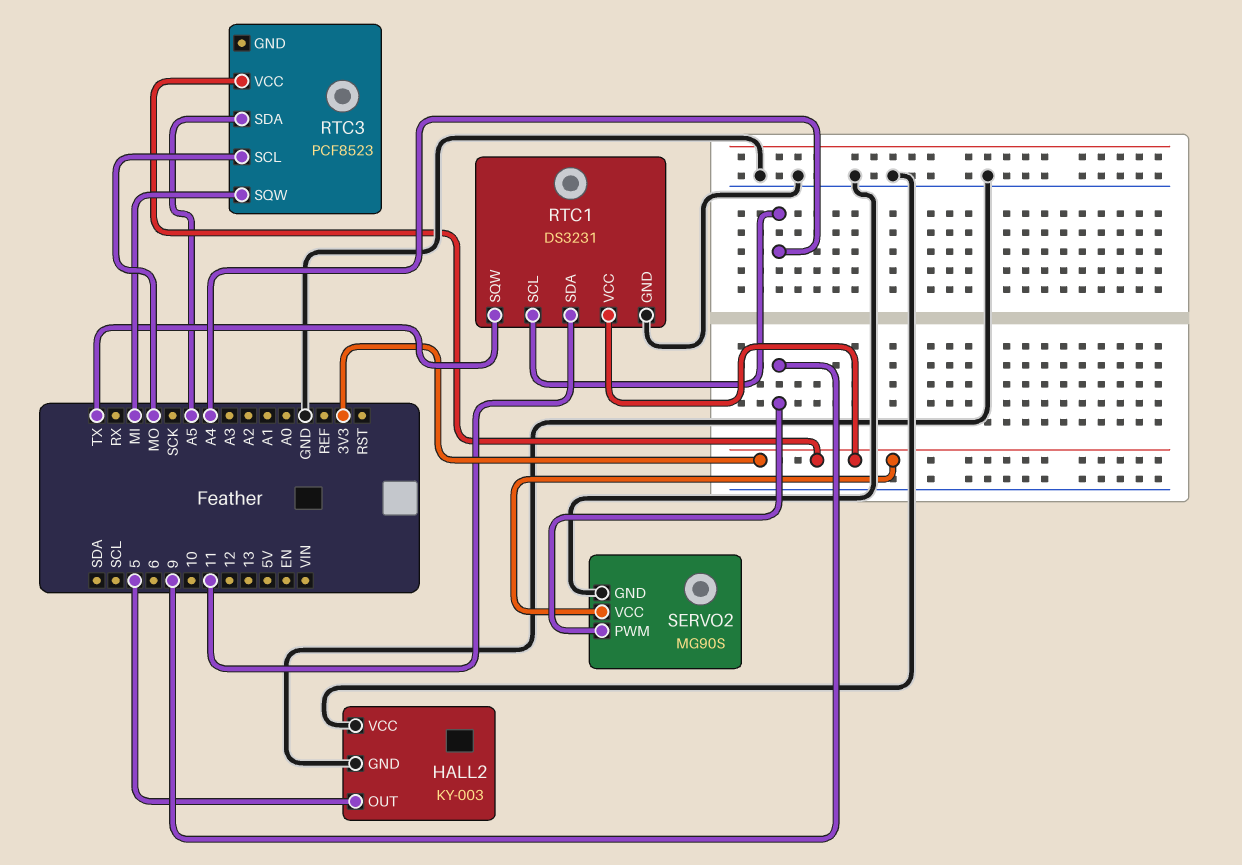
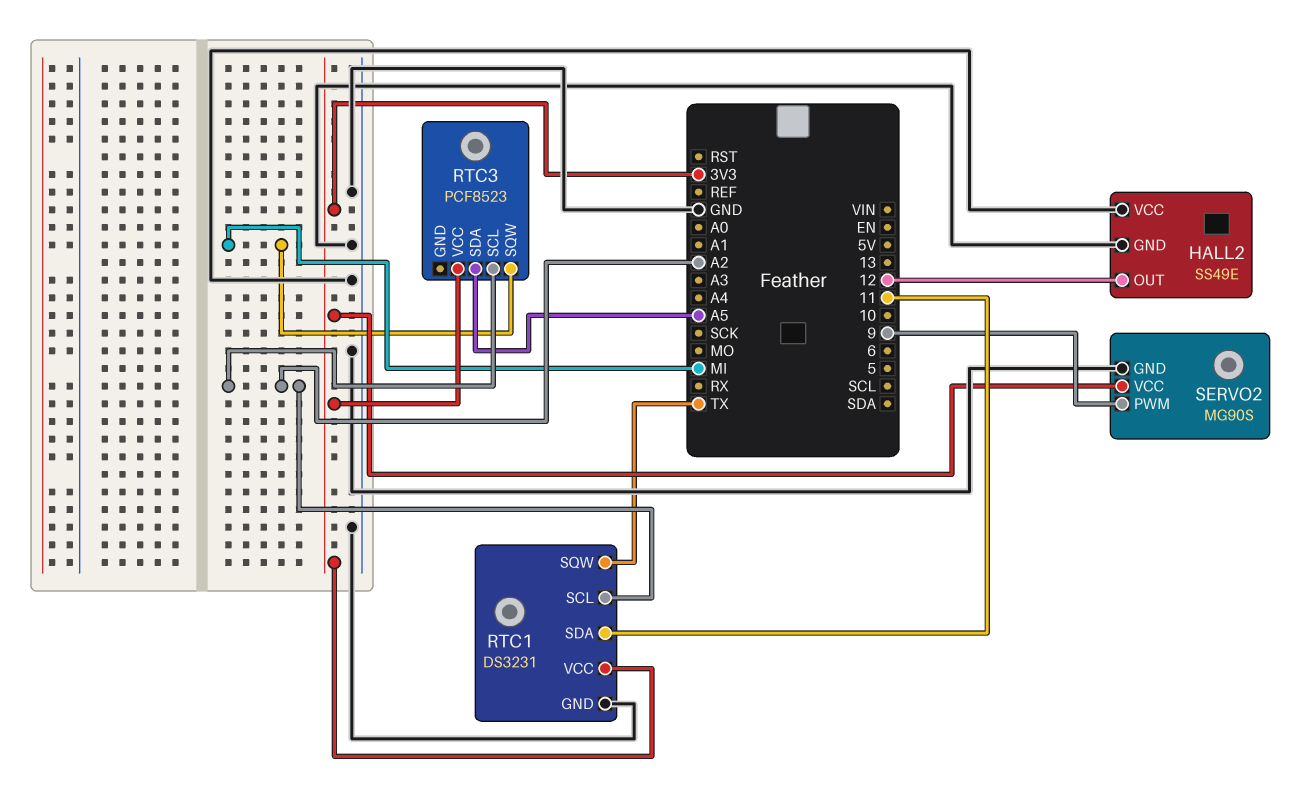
HALL2: KY-003 -> SS49E
HALL2 pin OUT: 5 -> 12
RTC1 pin SCL: A4 -> A2
RTC3 pin SCL: MO -> A2

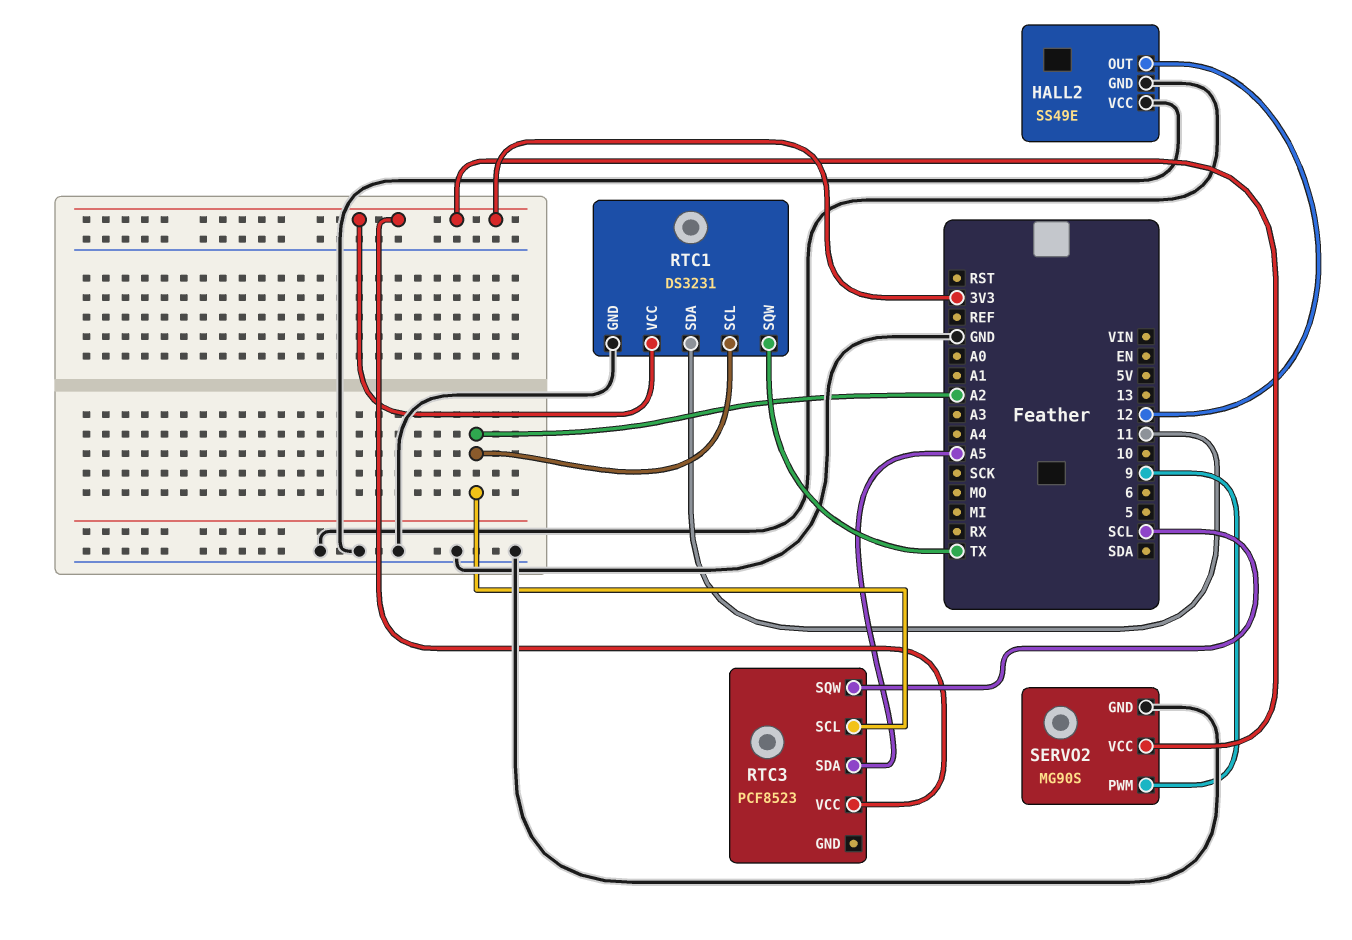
RTC3 pin SQW: MI -> SCL

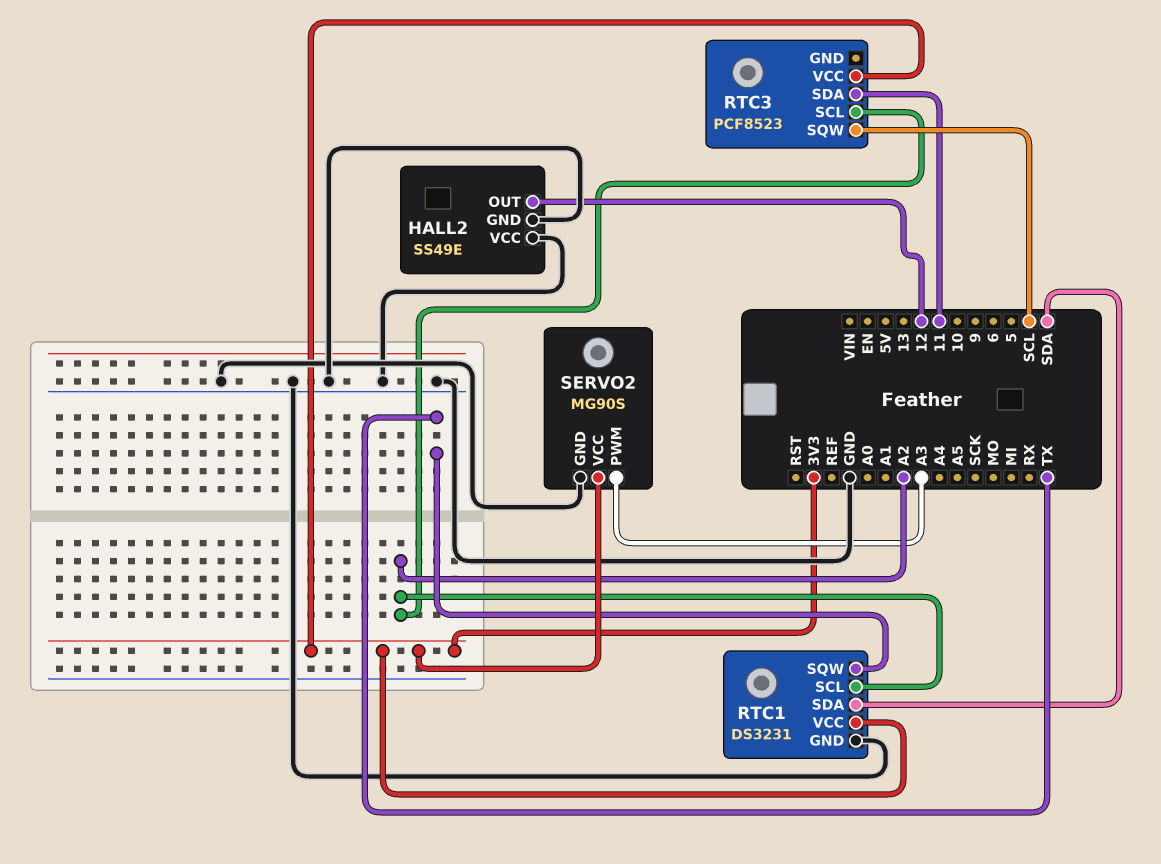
RTC1 pin SDA: 11 -> SDA
RTC3 pin SDA: A5 -> 11
SERVO2 pin PWM: 9 -> A3

